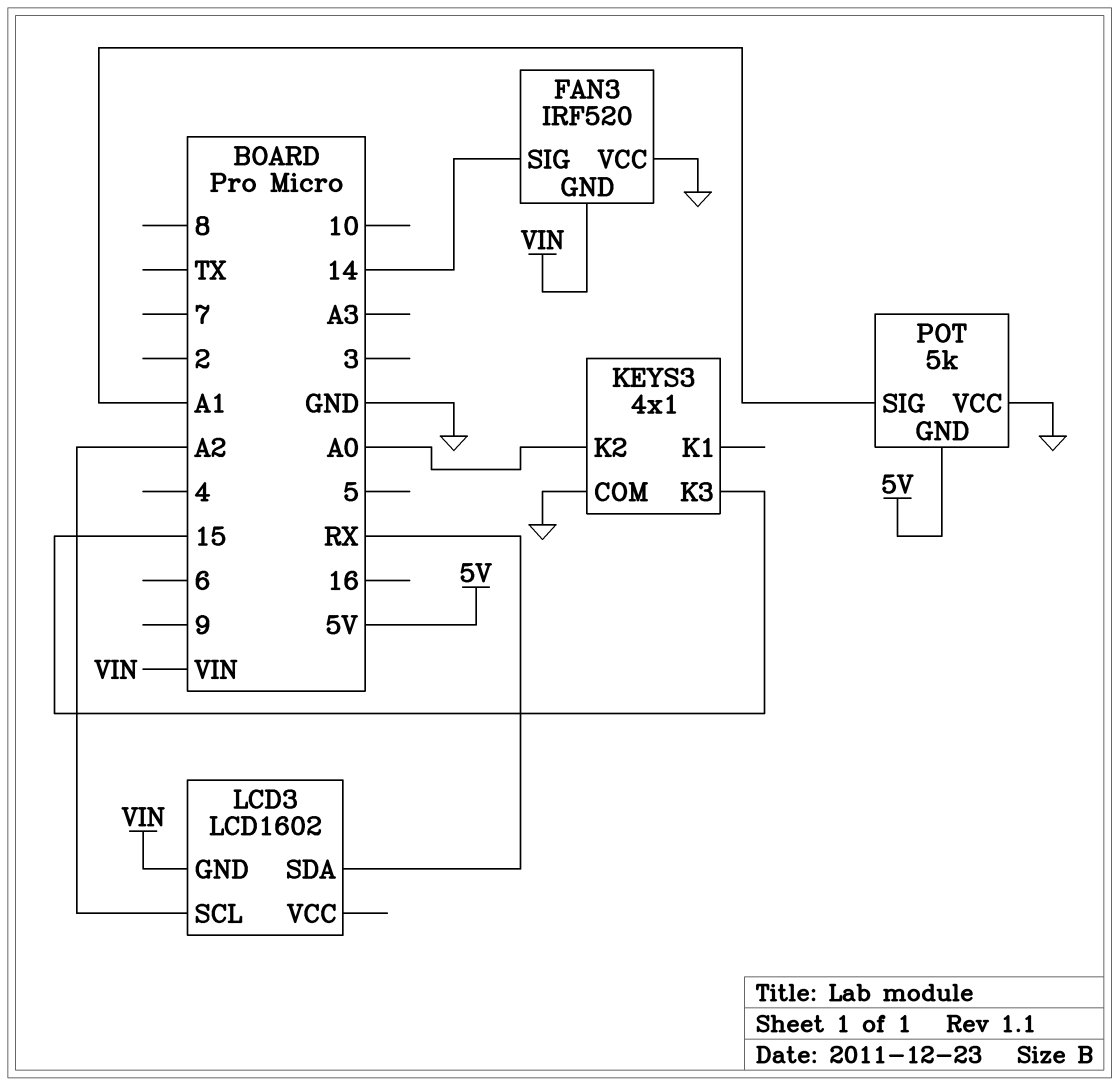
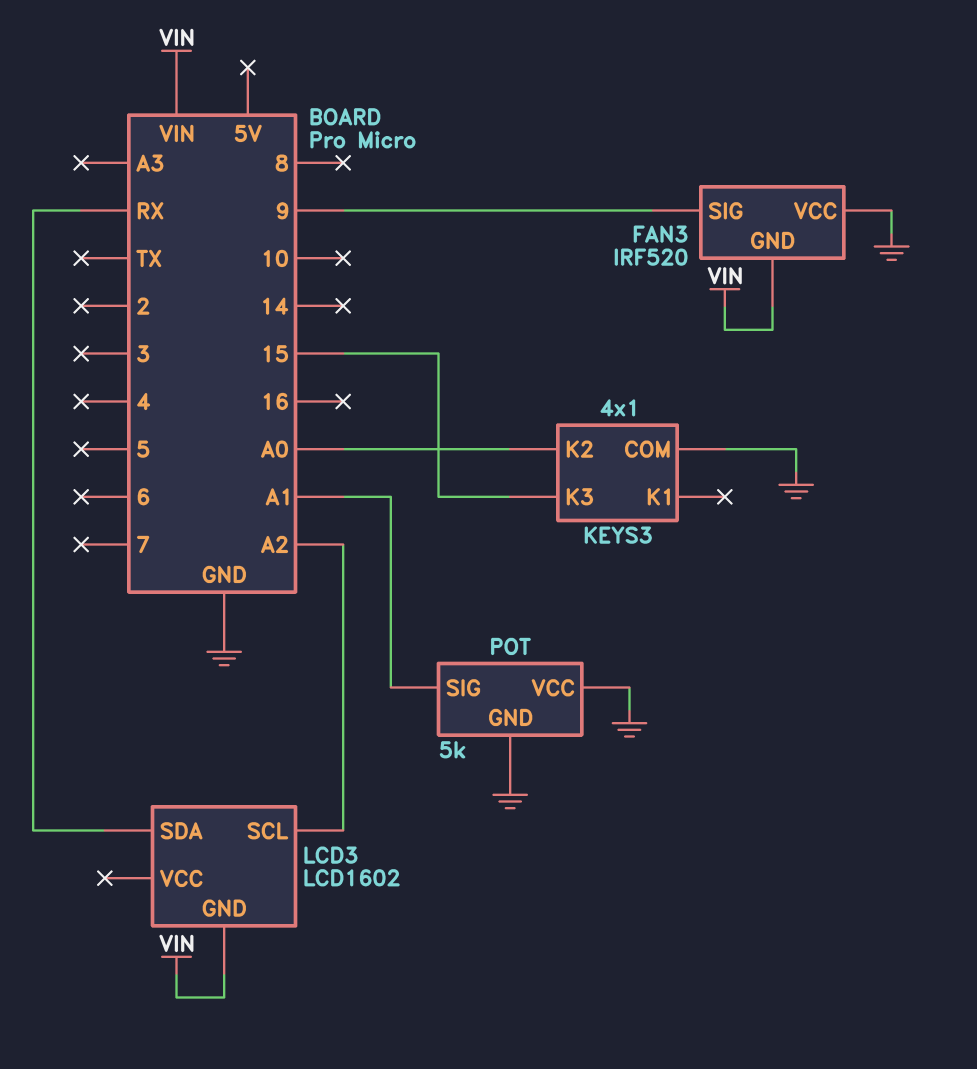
FAN3 pin SIG: 14 -> 9
POT pin GND: 5V -> GND

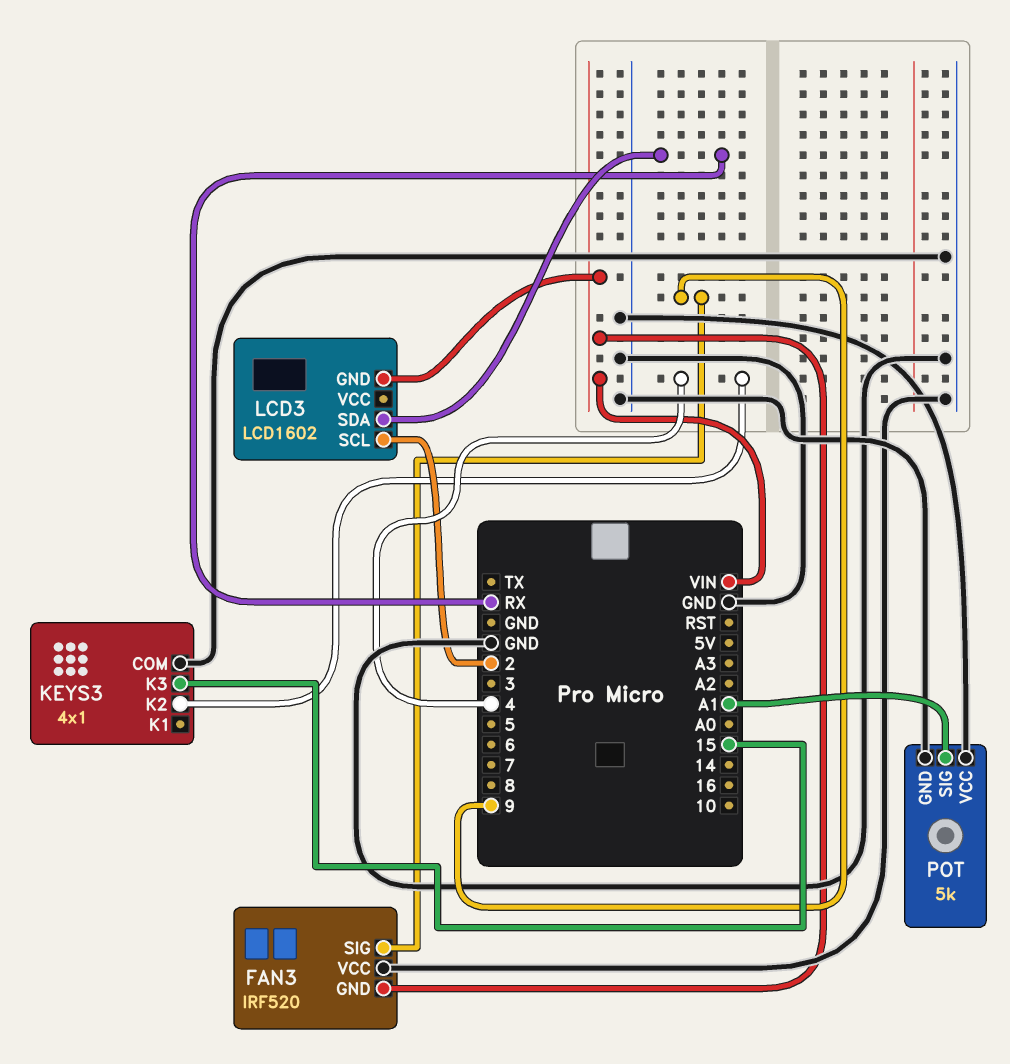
KEYS3 pin K2: A0 -> 4
LCD3 pin SCL: A2 -> 2

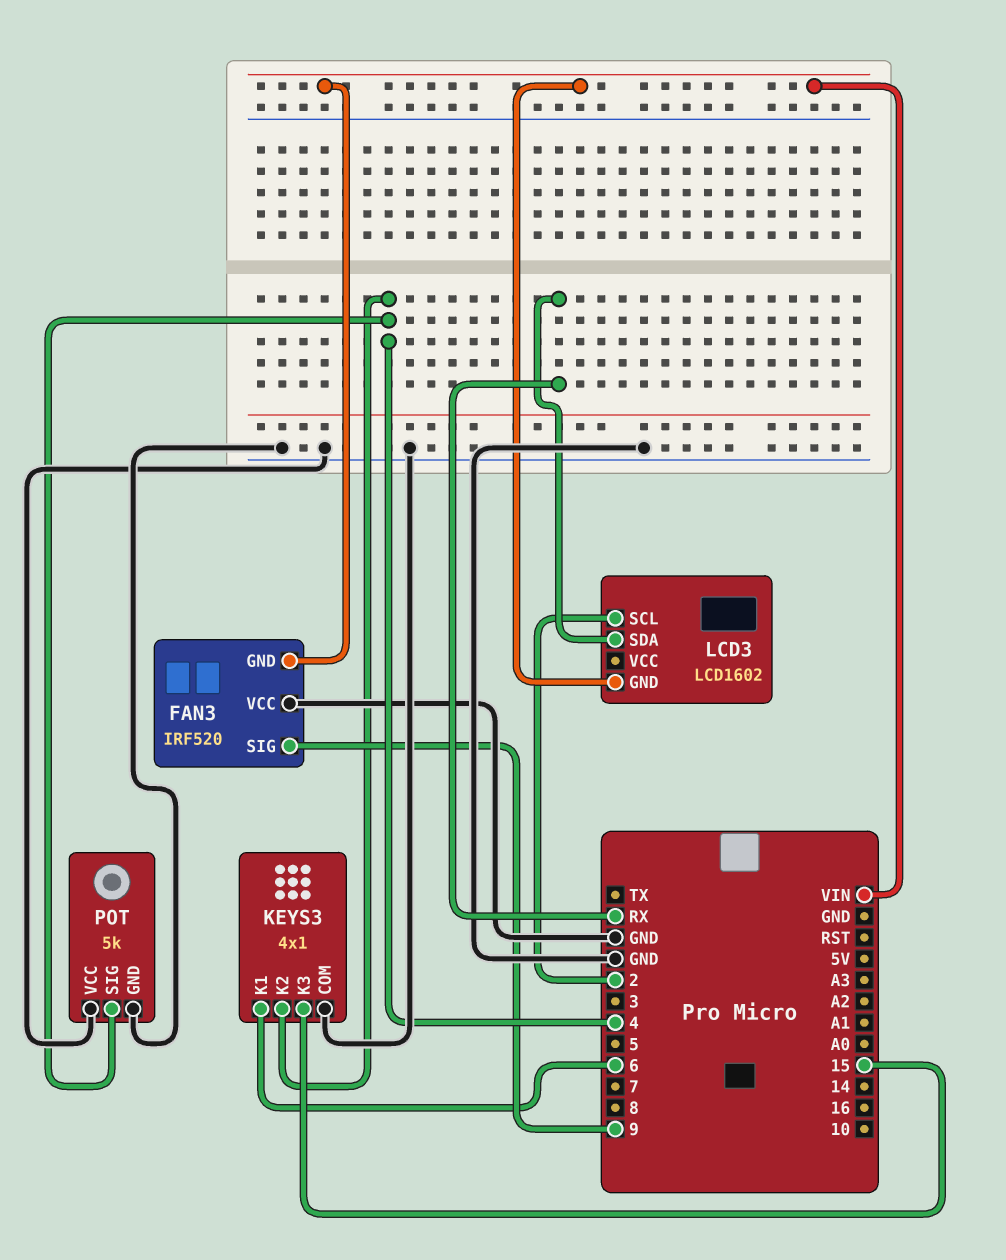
KEYS3 pin K1: none -> 6
POT pin SIG: A1 -> 4

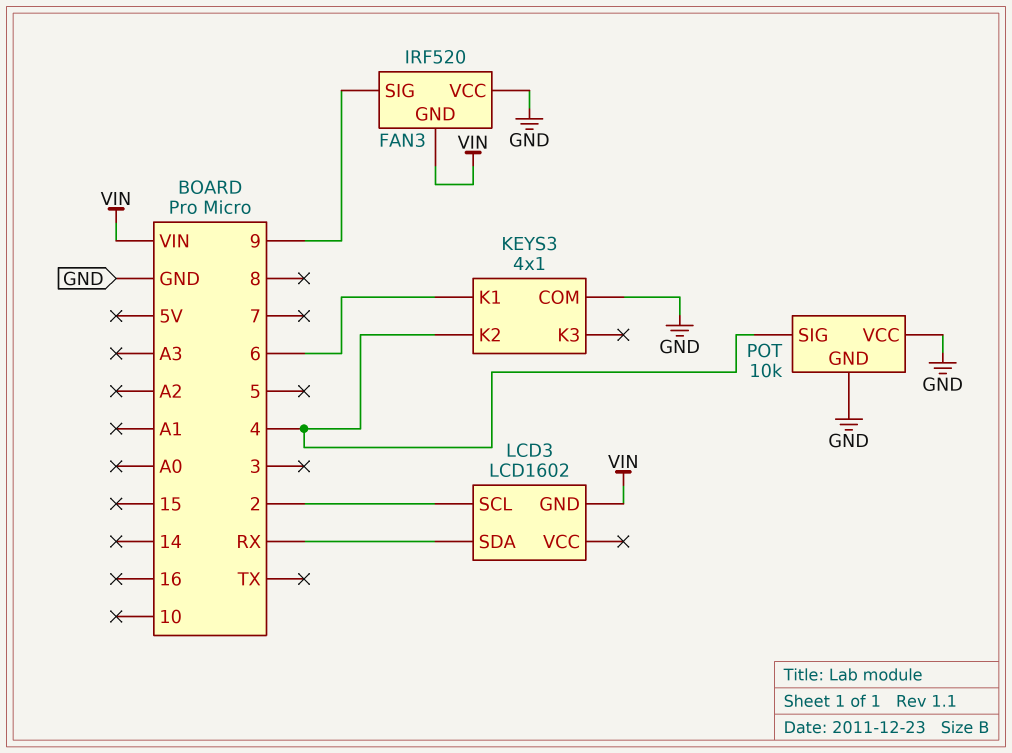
KEYS3 pin K3: 15 -> none
POT: 5k -> 10k

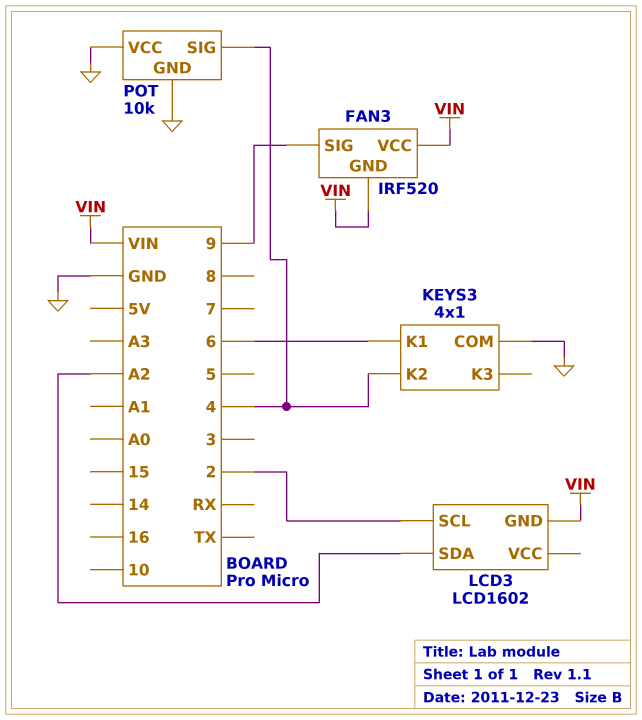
FAN3 pin VCC: GND -> VIN
LCD3 pin SDA: RX -> A2

